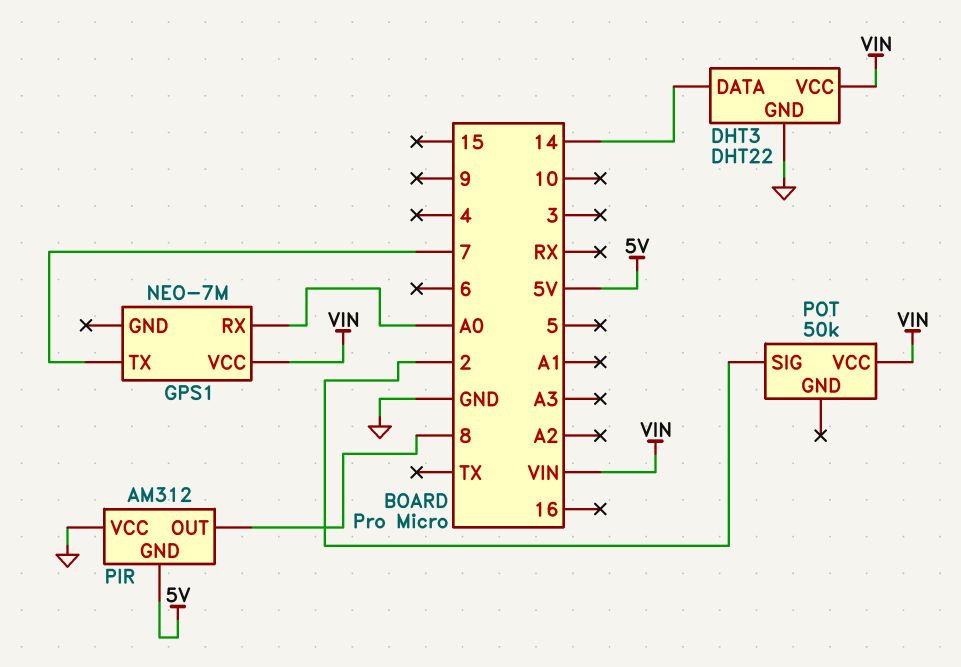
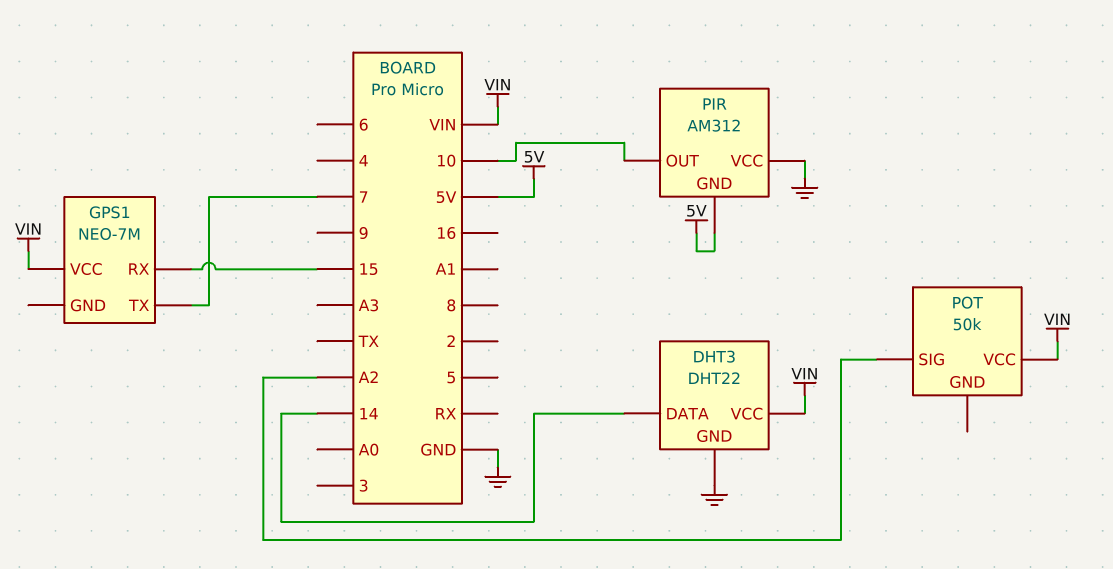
GPS1 pin RX: A0 -> 15
PIR pin OUT: 8 -> 10
POT pin SIG: 2 -> A2

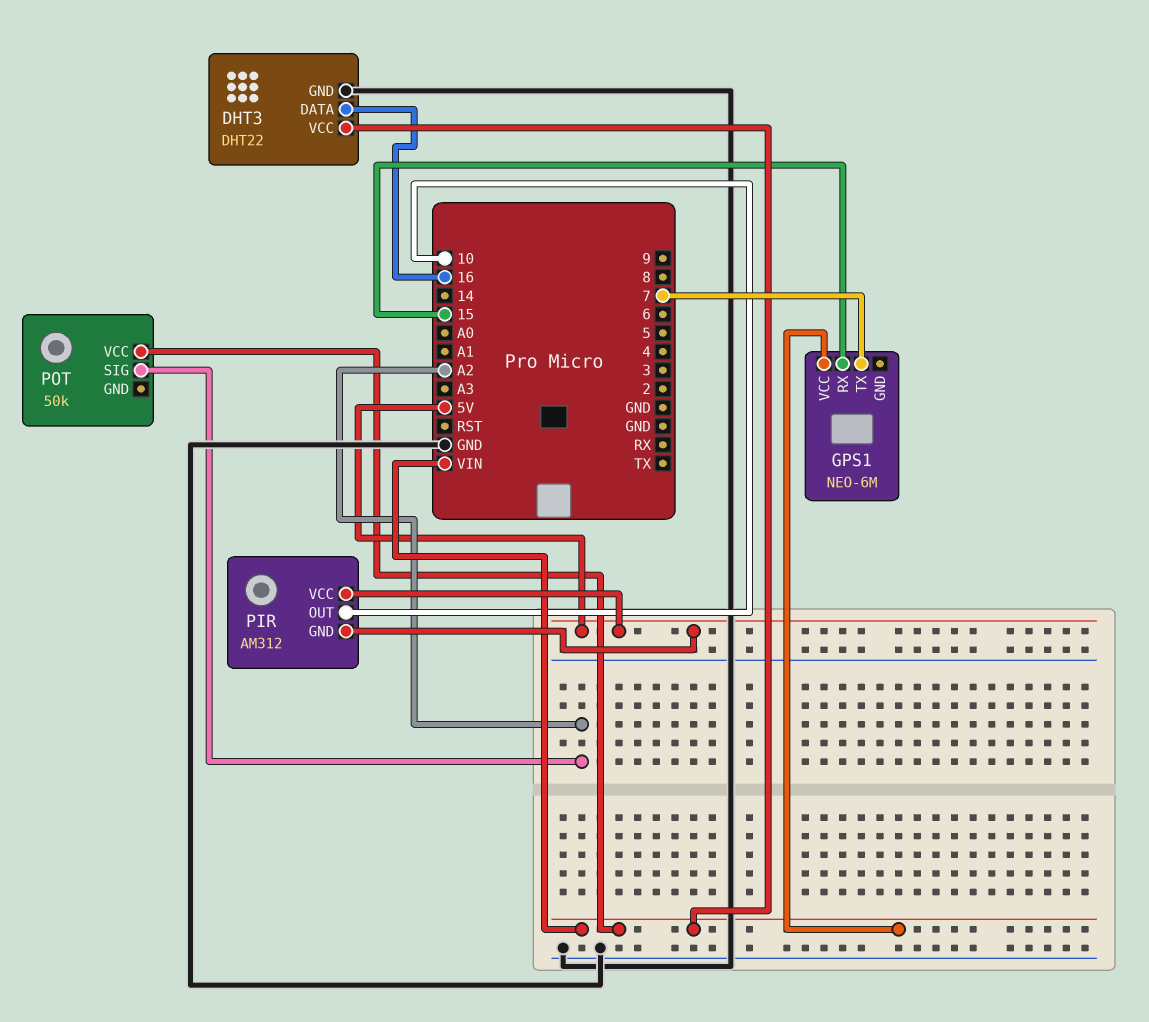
DHT3 pin DATA: 14 -> 16
GPS1: NEO-7M -> NEO-6M
PIR pin VCC: GND -> 5V

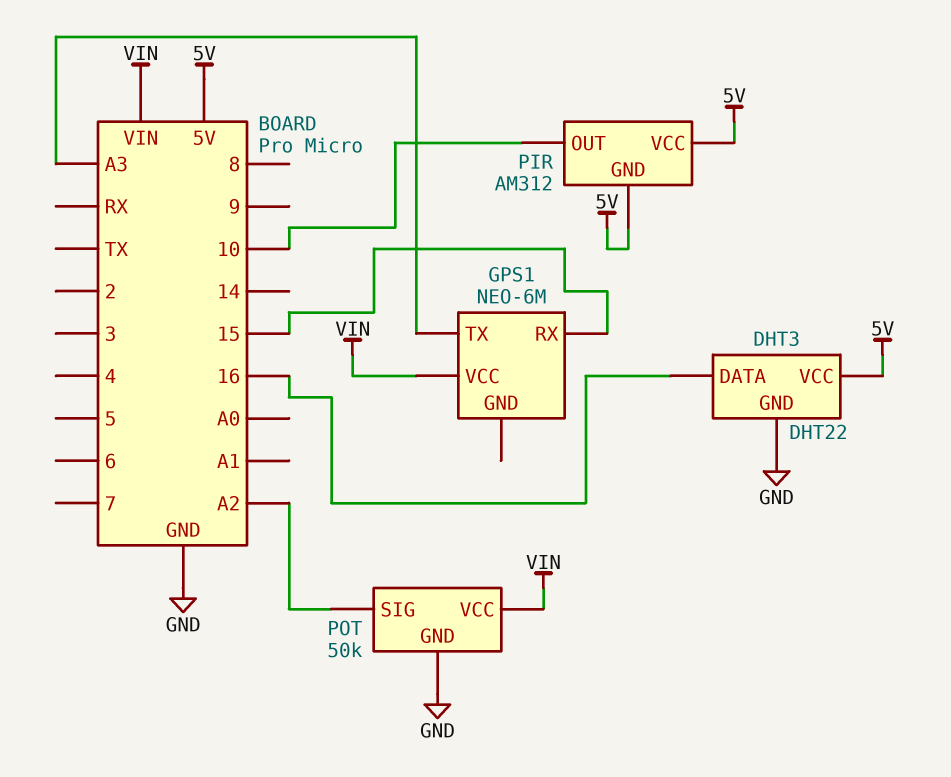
DHT3 pin VCC: VIN -> 5V
GPS1 pin TX: 7 -> A3
POT pin GND: none -> GND

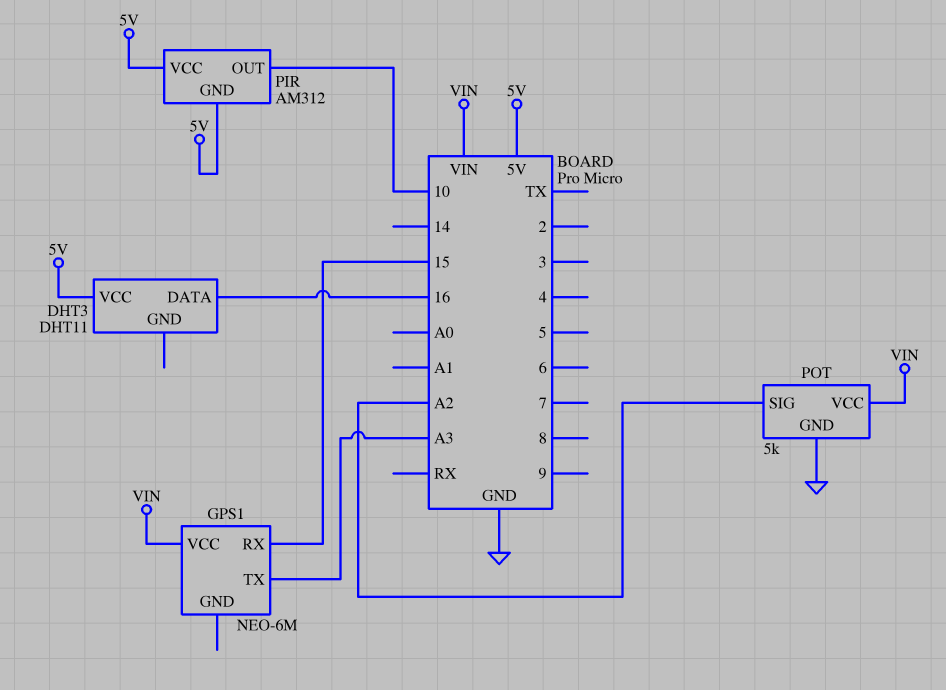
DHT3: DHT22 -> DHT11
DHT3 pin GND: GND -> none
POT: 50k -> 5k

